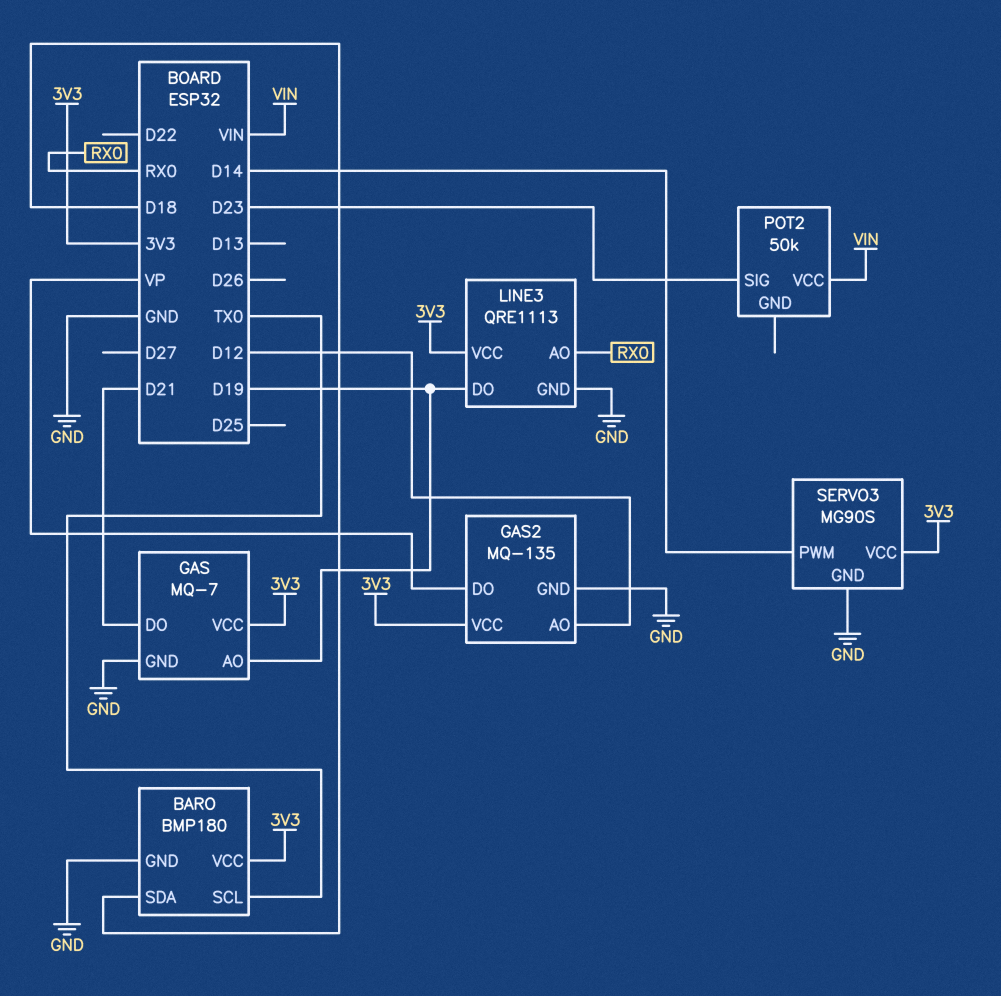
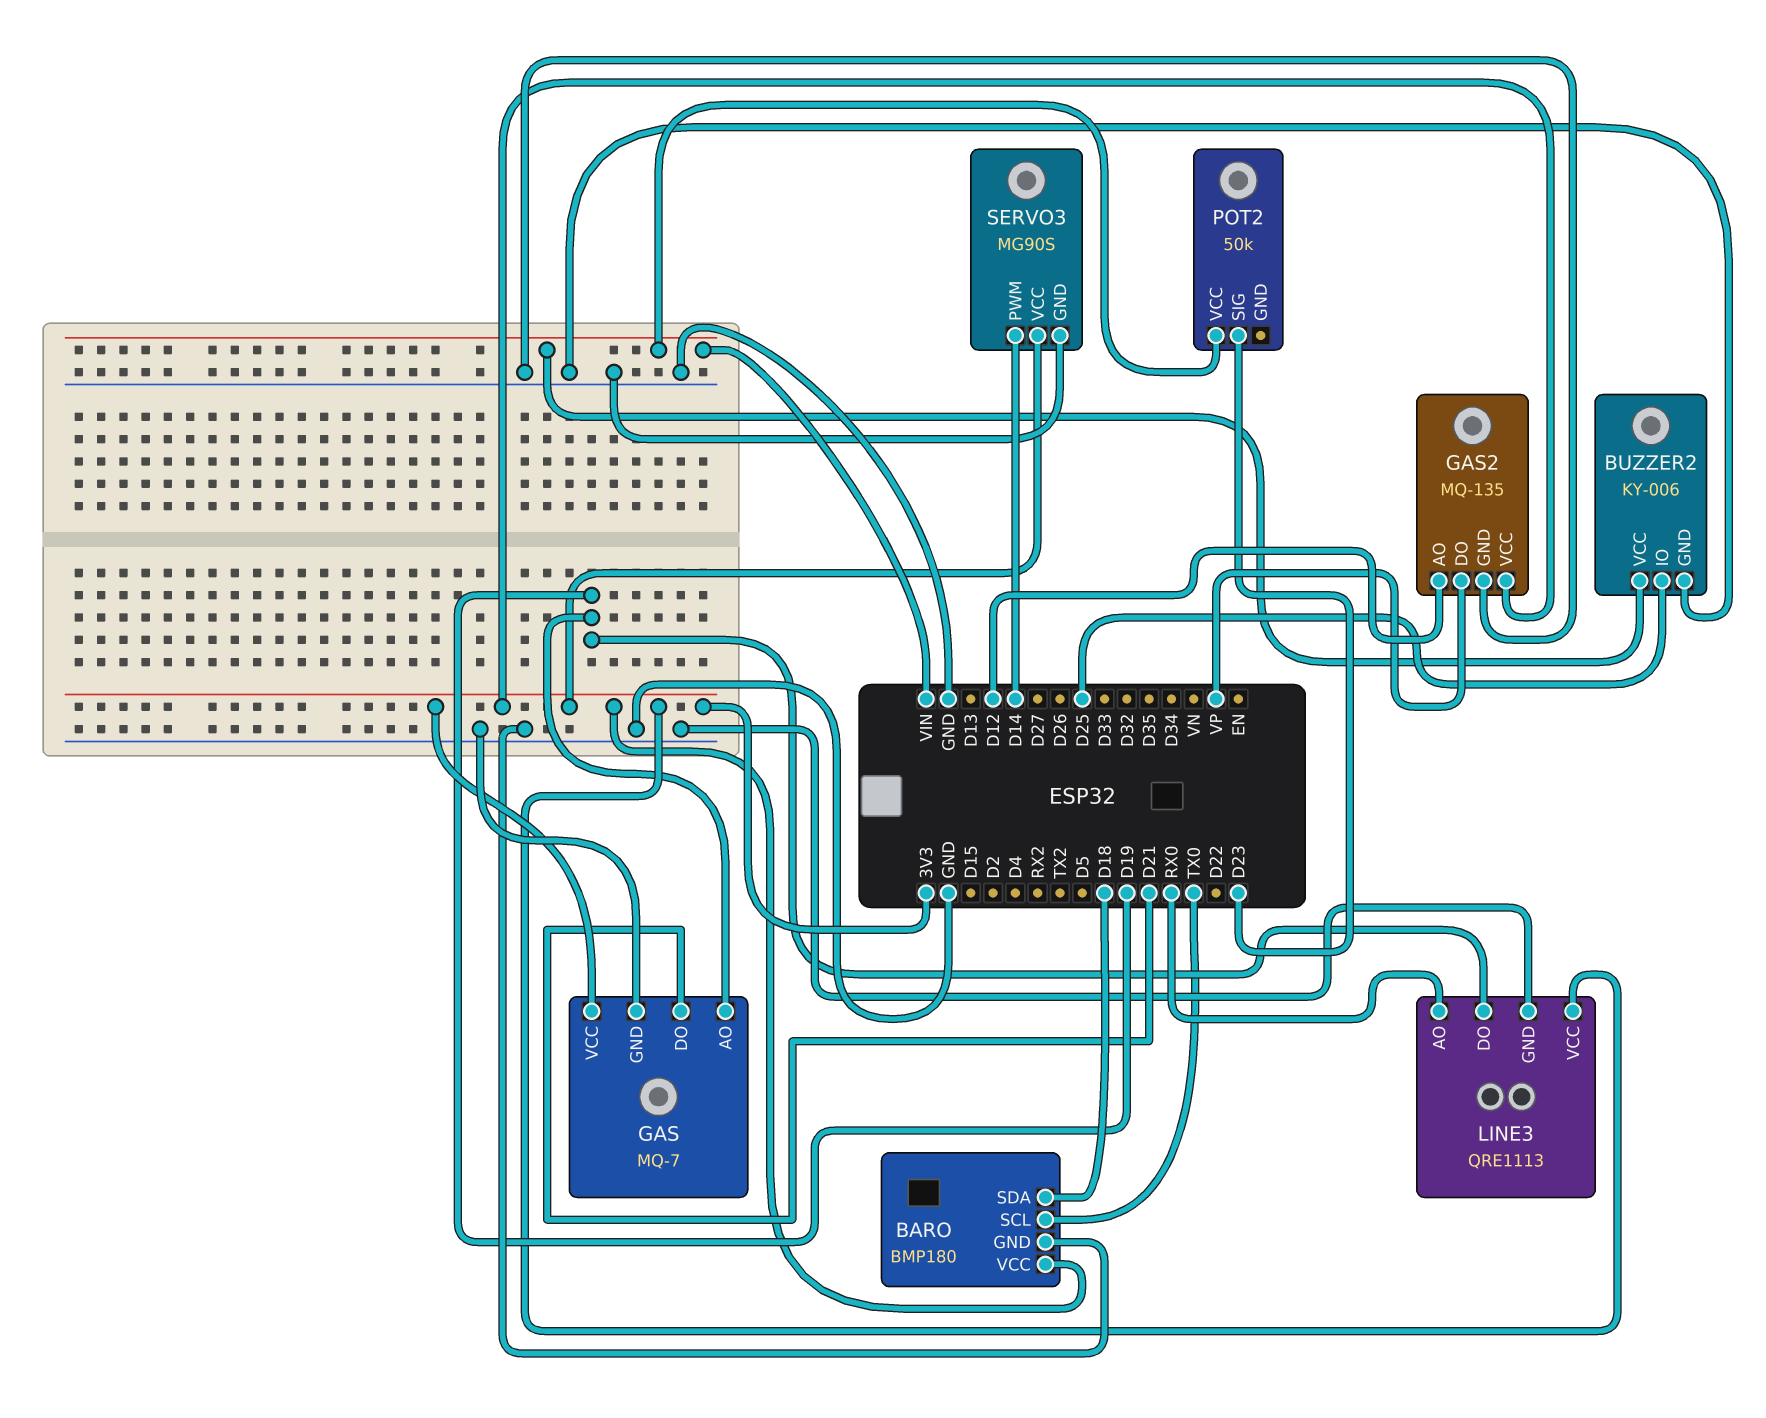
BUZZER2: none -> KY-006
BUZZER2 pin GND: none -> GND
BUZZER2 pin IO: none -> D25
BUZZER2 pin VCC: none -> VIN

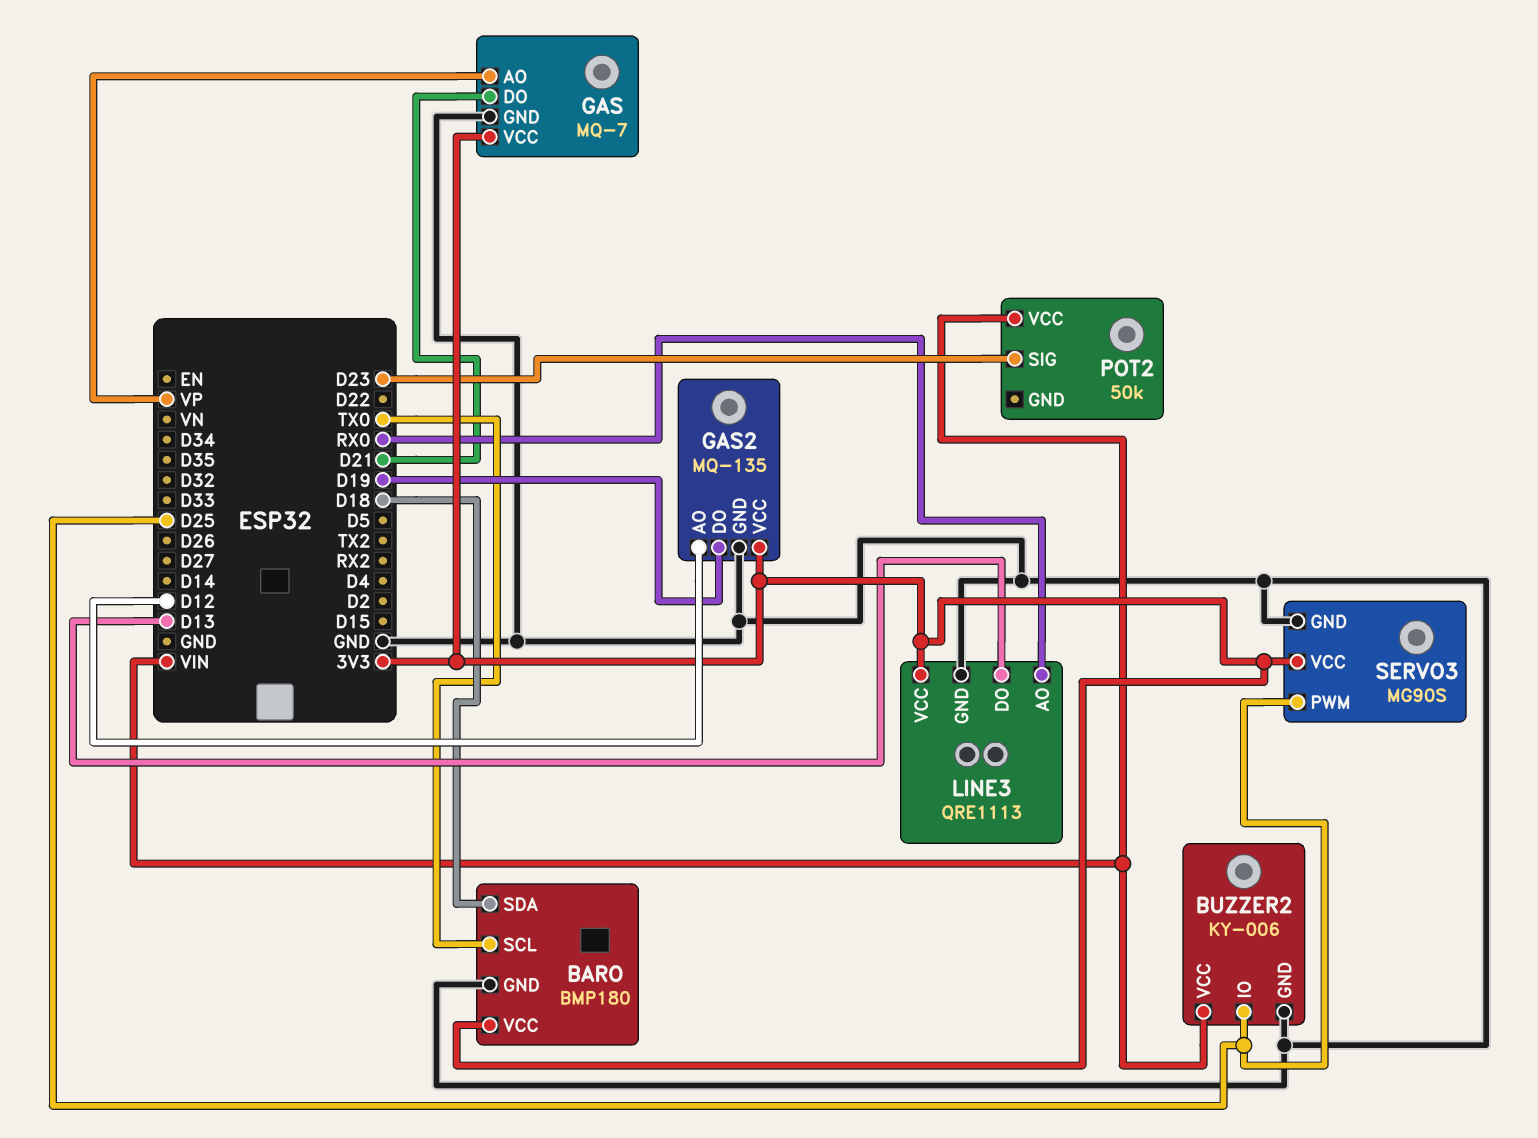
GAS pin AO: D19 -> VP
GAS2 pin DO: VP -> D19
LINE3 pin DO: D19 -> D13
SERVO3 pin PWM: D14 -> D25

